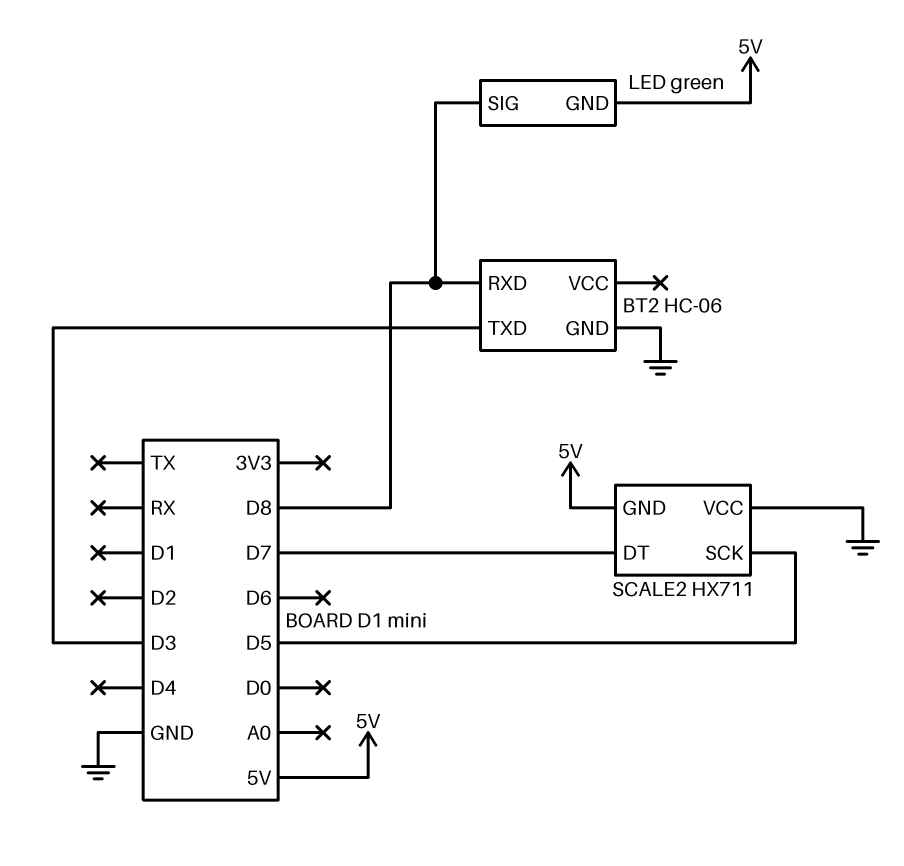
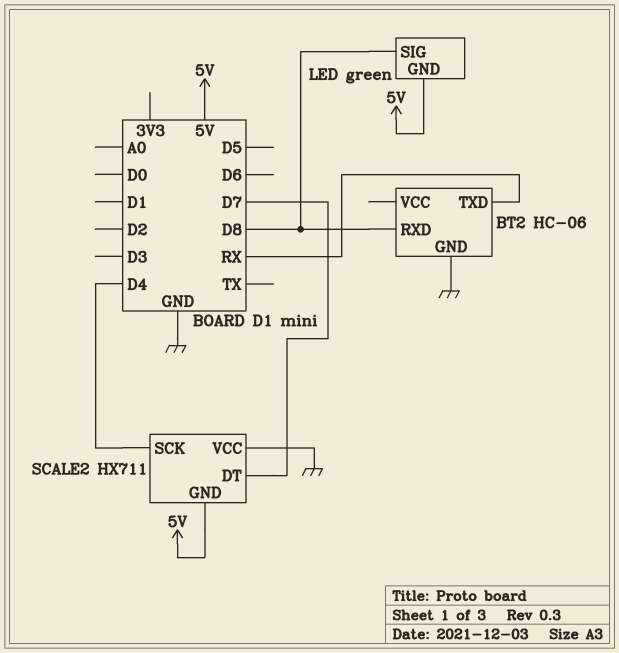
BT2 pin TXD: D3 -> RX
SCALE2 pin SCK: D5 -> D4

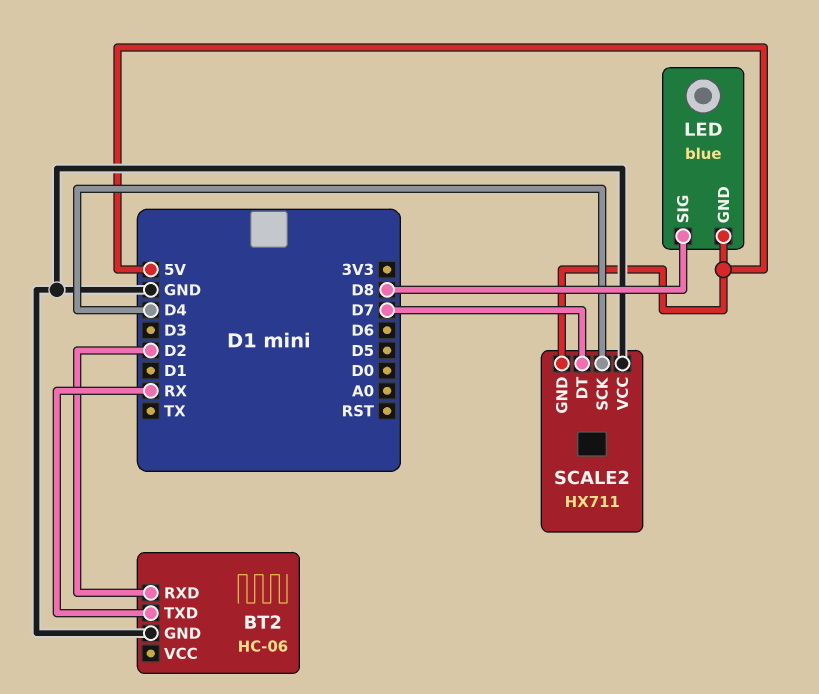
BT2 pin RXD: D8 -> D2
LED: green -> blue

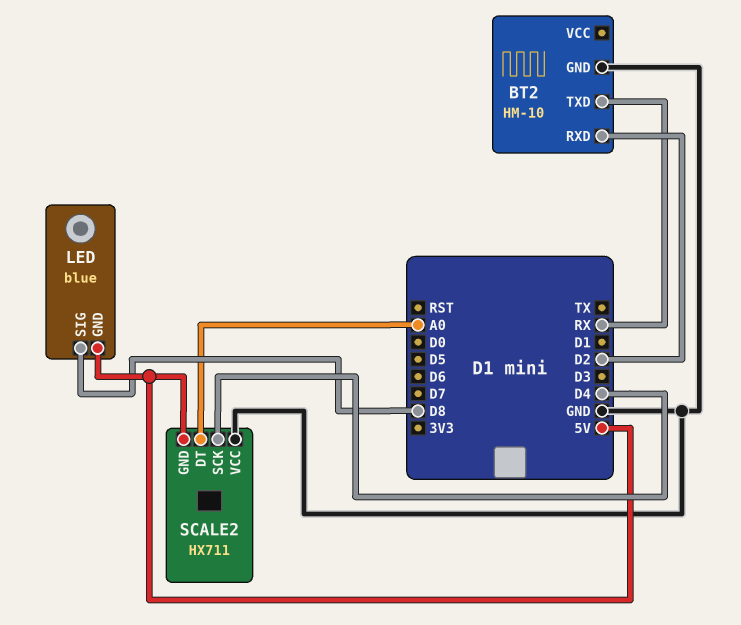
BT2: HC-06 -> HM-10
SCALE2 pin DT: D7 -> A0

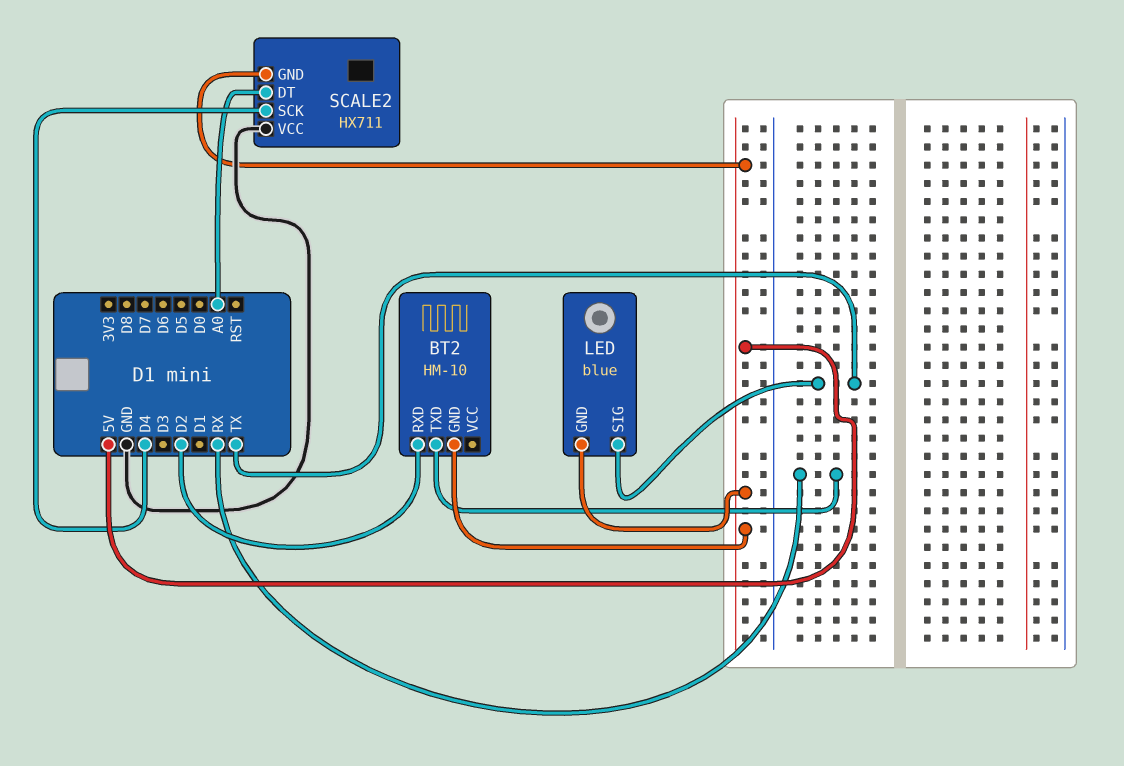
BT2 pin GND: GND -> 5V
LED pin SIG: D8 -> TX

